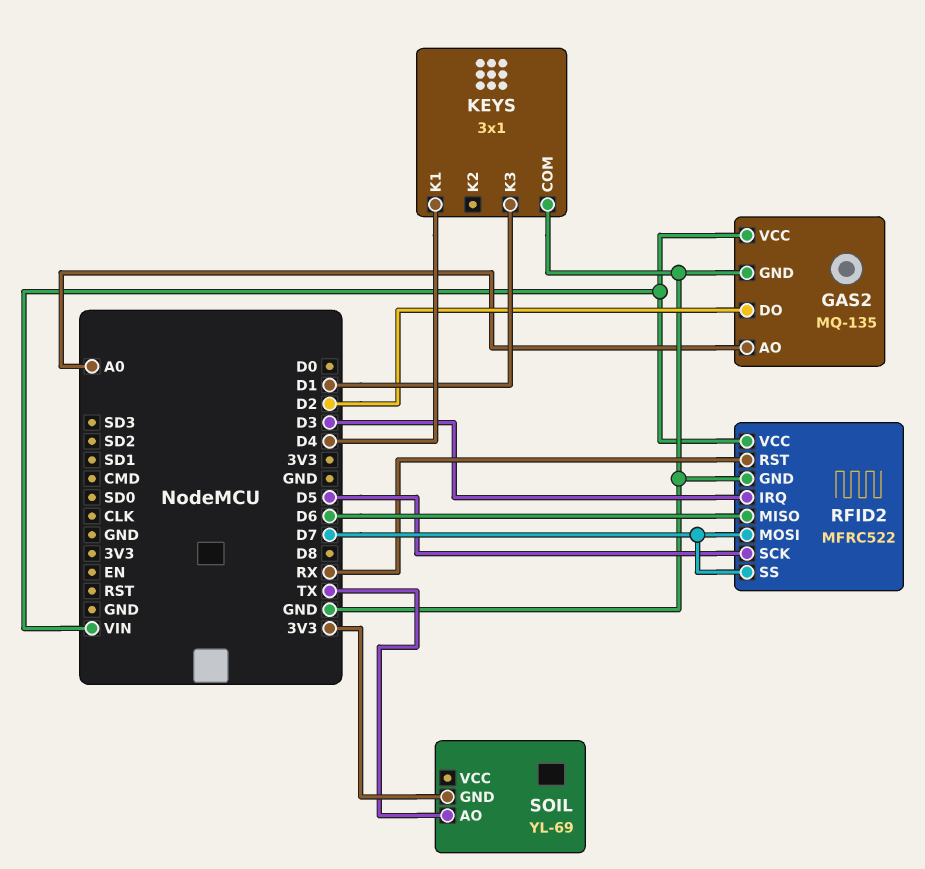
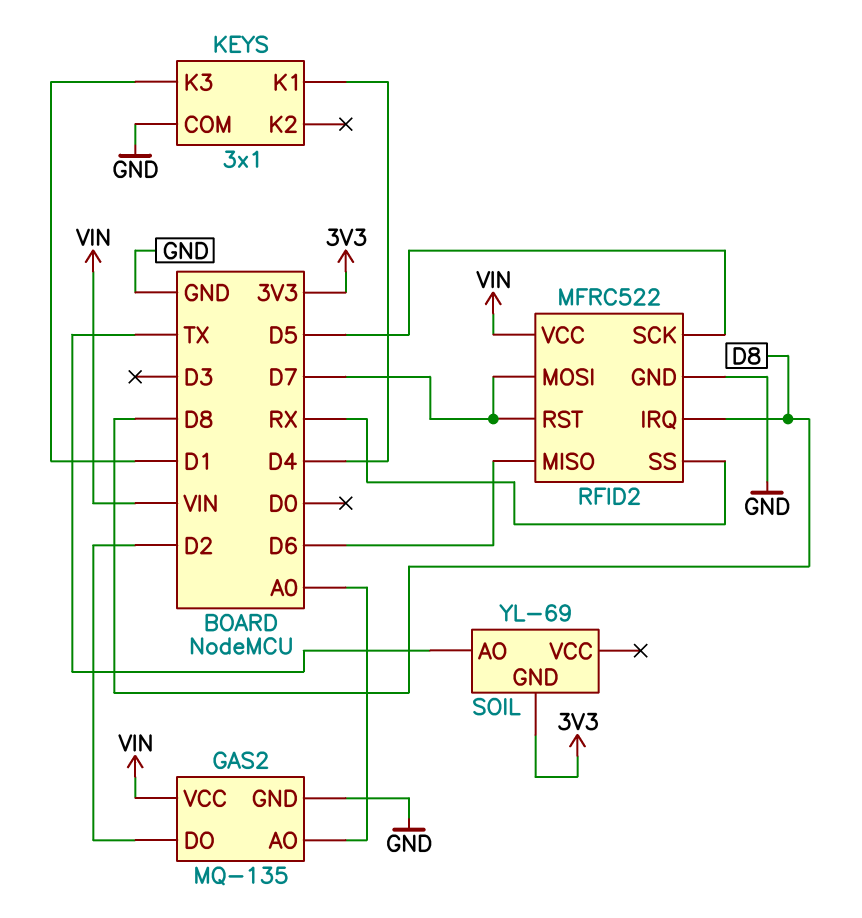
RFID2 pin IRQ: D3 -> D8
RFID2 pin RST: RX -> D7
RFID2 pin SS: D7 -> RX

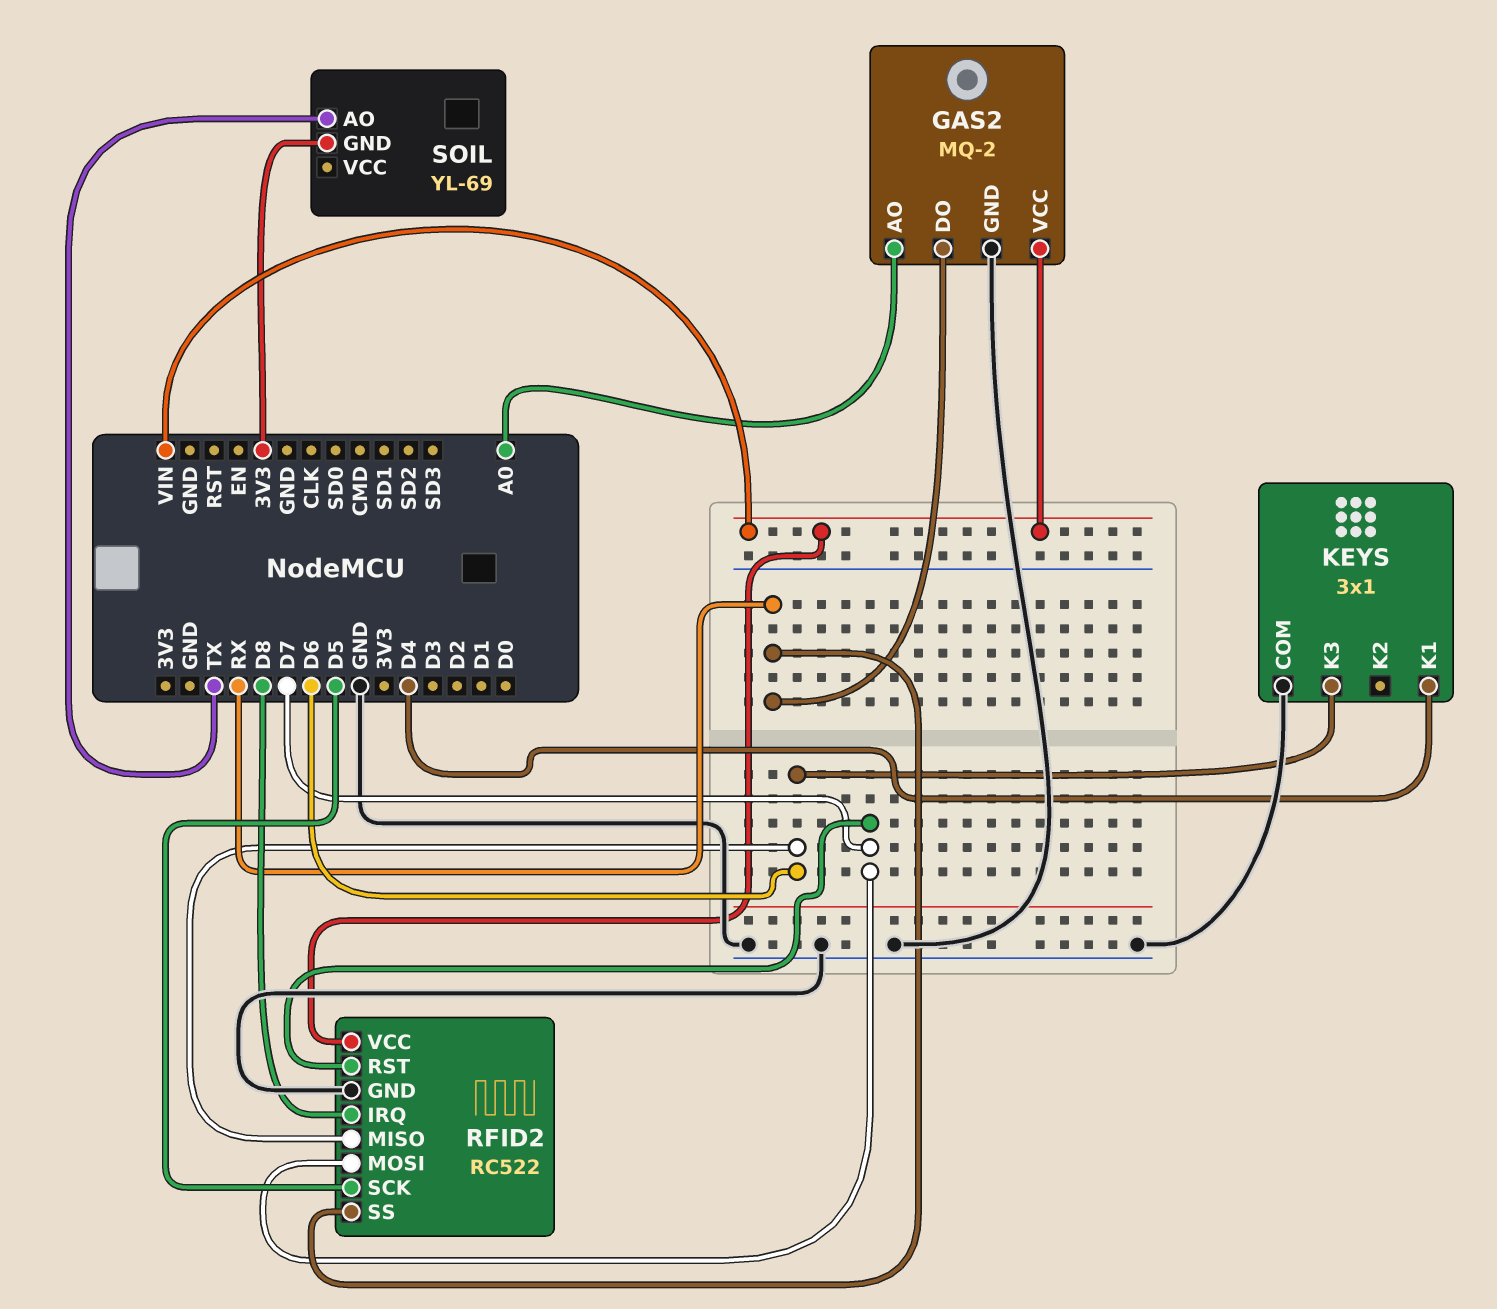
GAS2: MQ-135 -> MQ-2
GAS2 pin DO: D2 -> RX
KEYS pin K3: D1 -> D6
RFID2: MFRC522 -> RC522

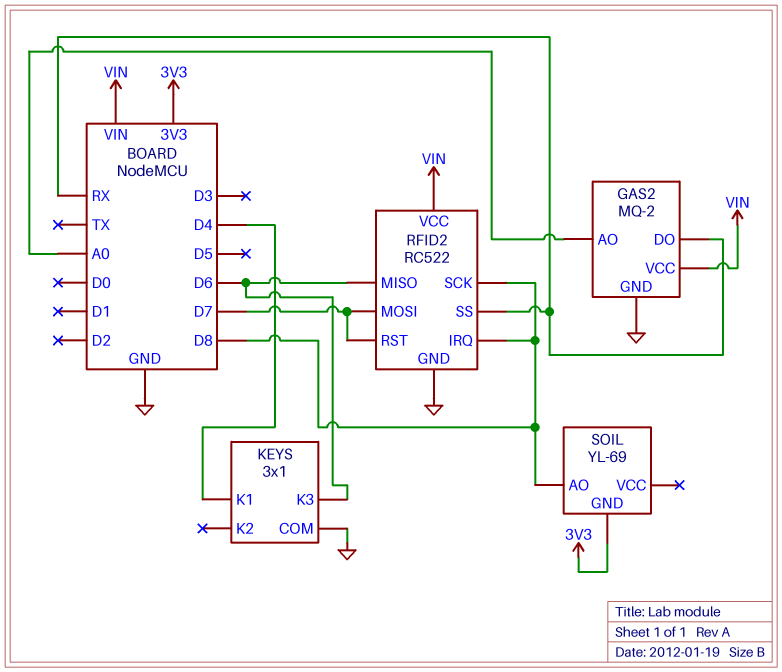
RFID2 pin SCK: D5 -> D8
SOIL pin AO: TX -> D8

